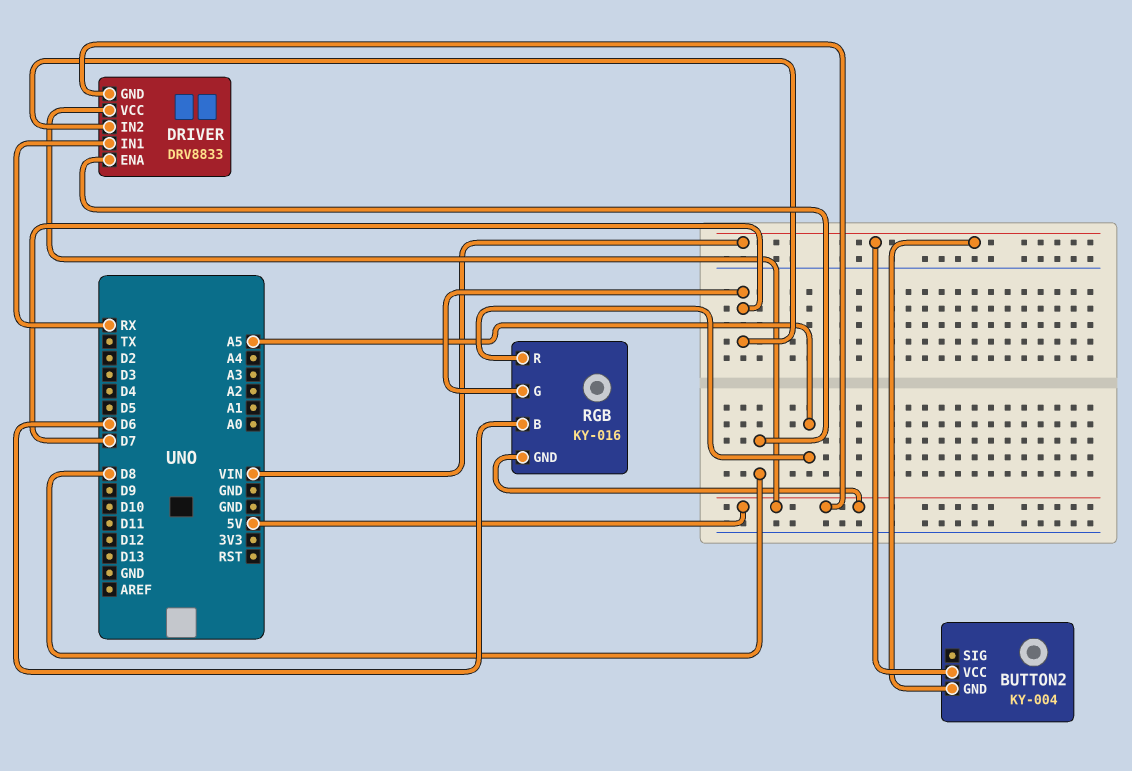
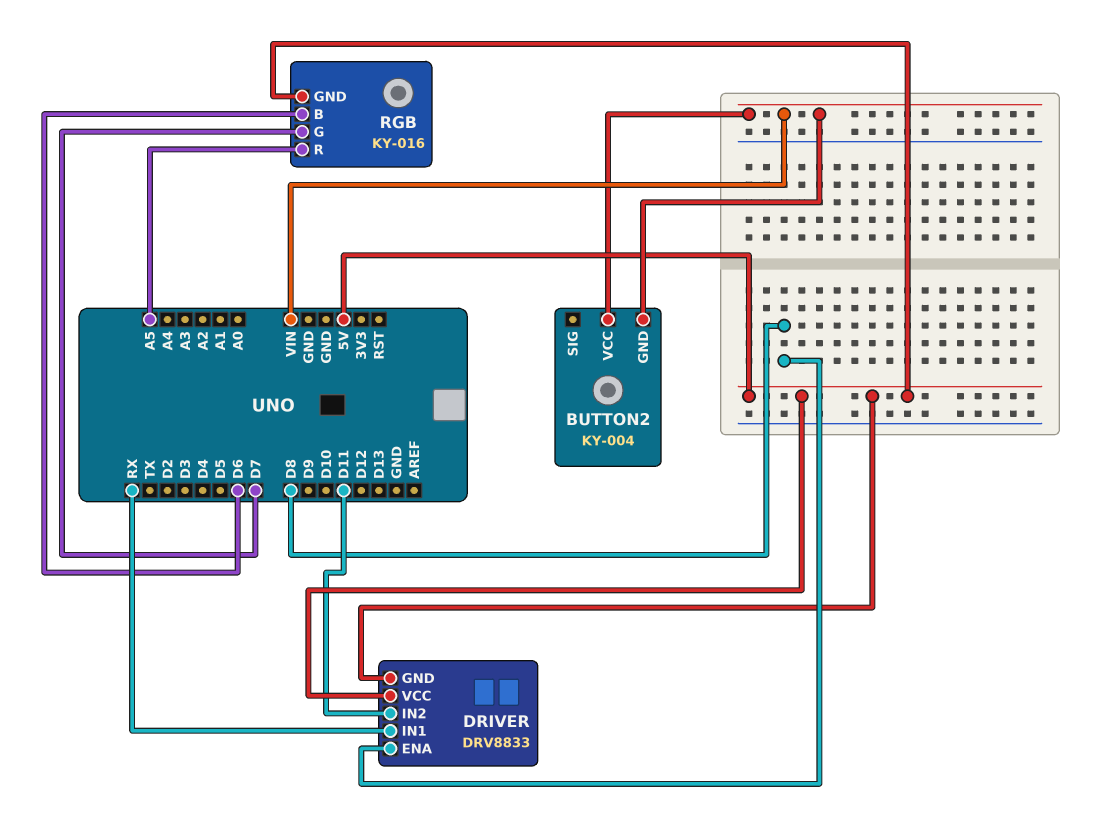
DRIVER pin IN2: D7 -> D11

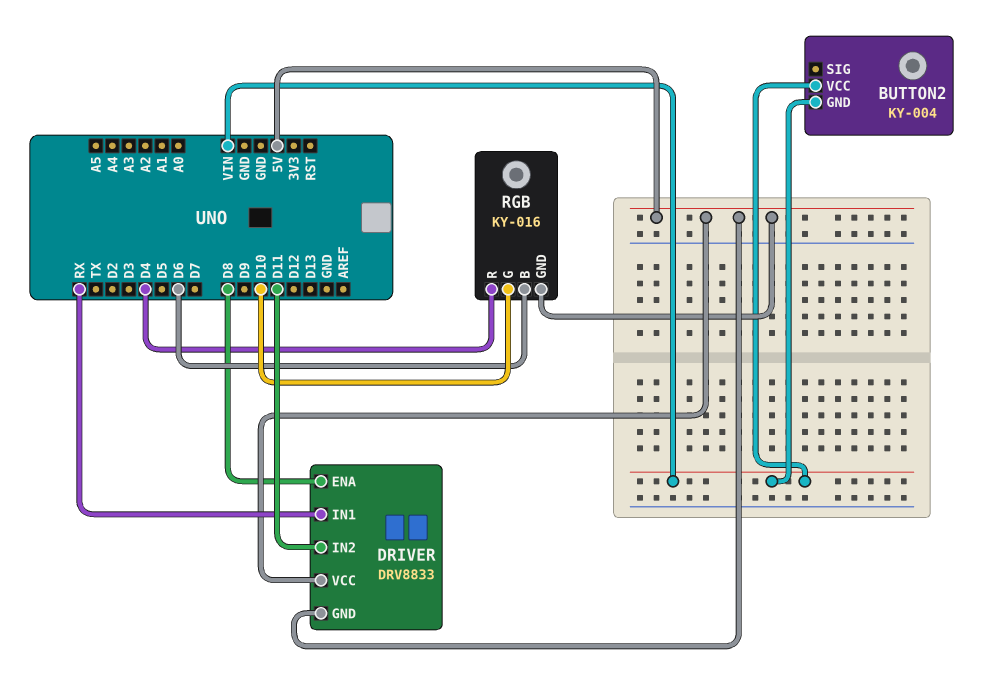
RGB pin G: D7 -> D10
RGB pin R: A5 -> D4

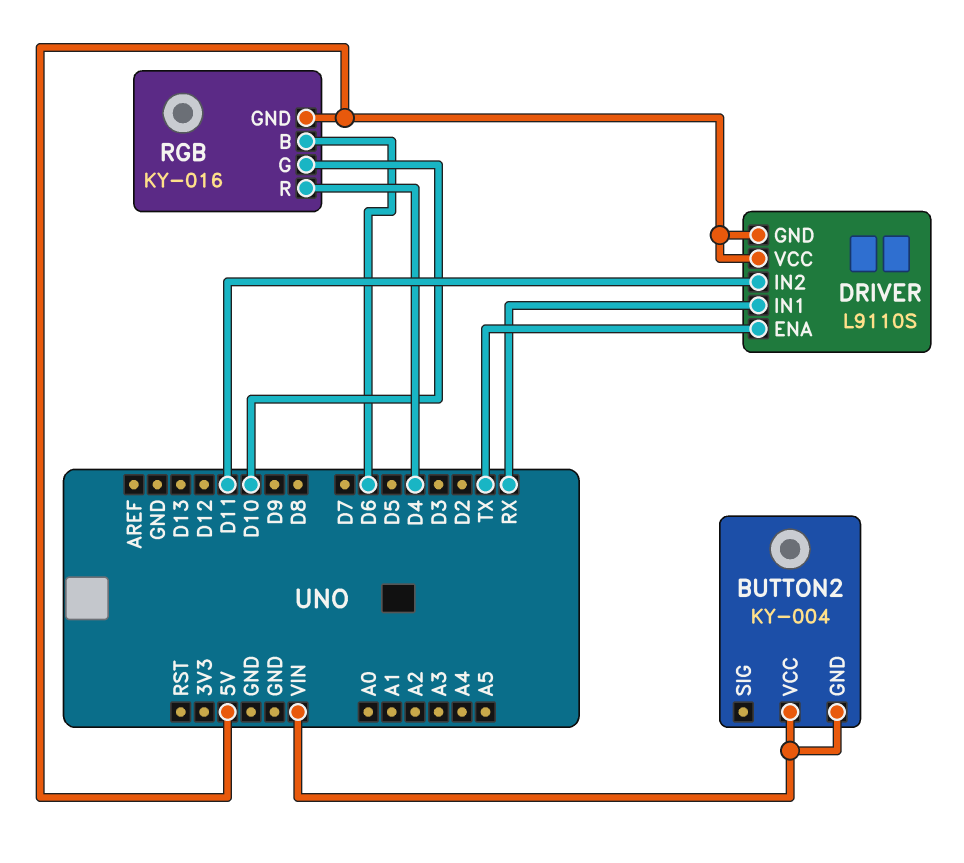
DRIVER: DRV8833 -> L9110S
DRIVER pin ENA: D8 -> TX

